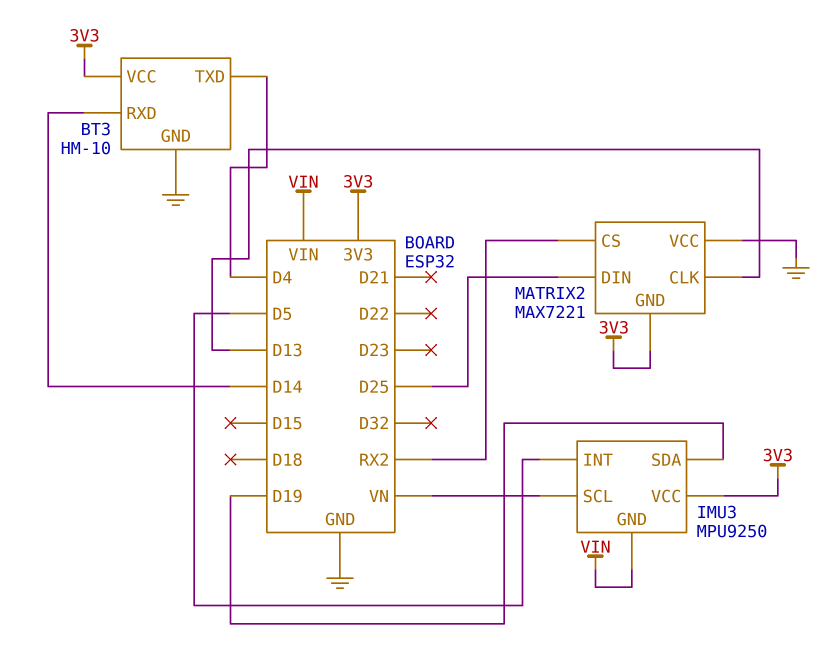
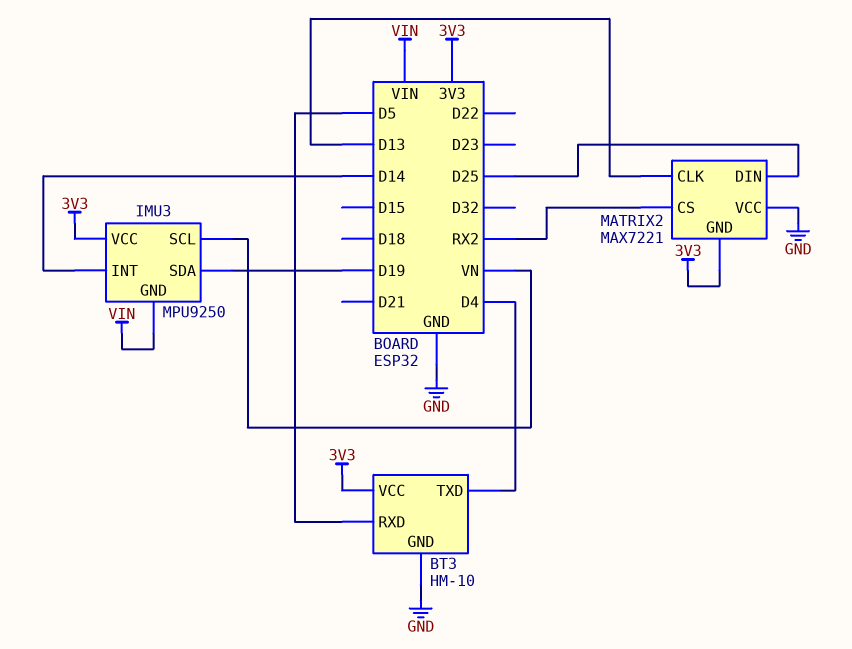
BT3 pin RXD: D14 -> D5
IMU3 pin INT: D5 -> D14

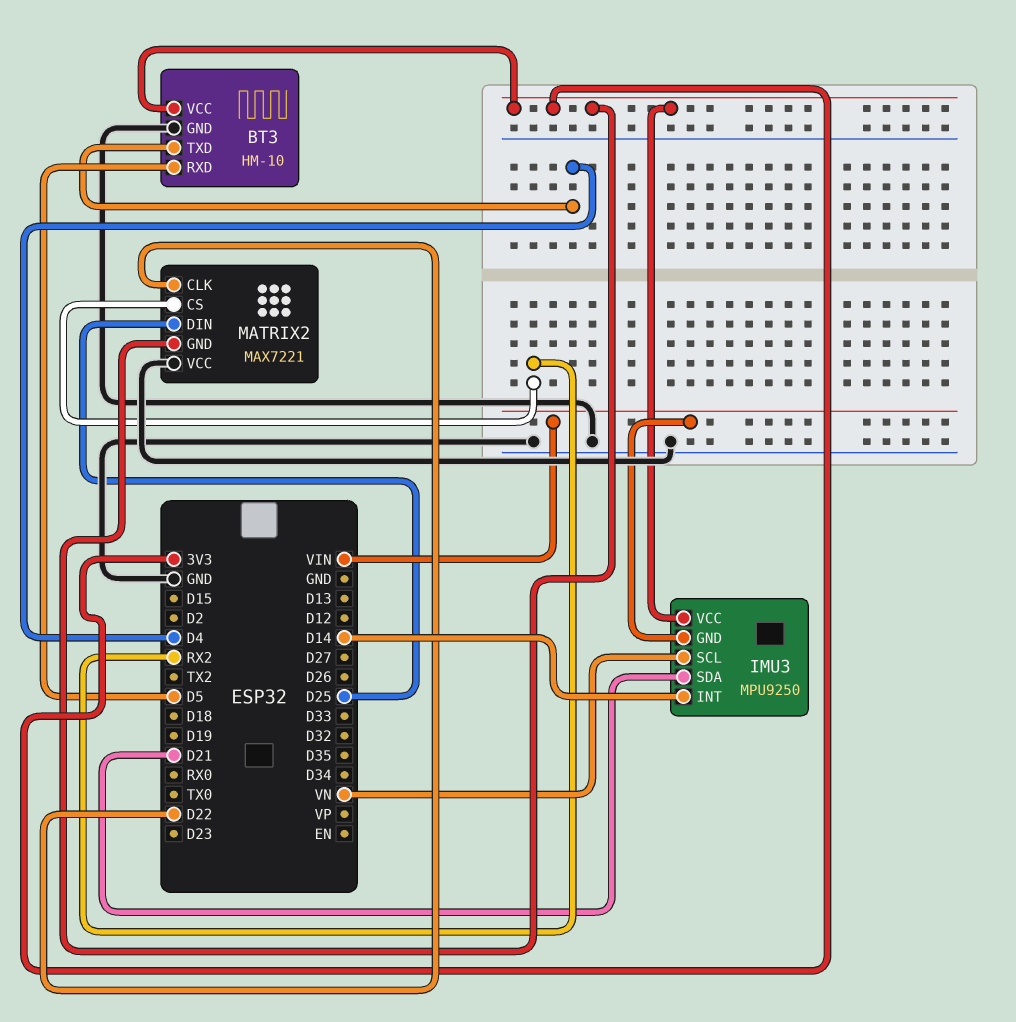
IMU3 pin SDA: D19 -> D21
MATRIX2 pin CLK: D13 -> D22

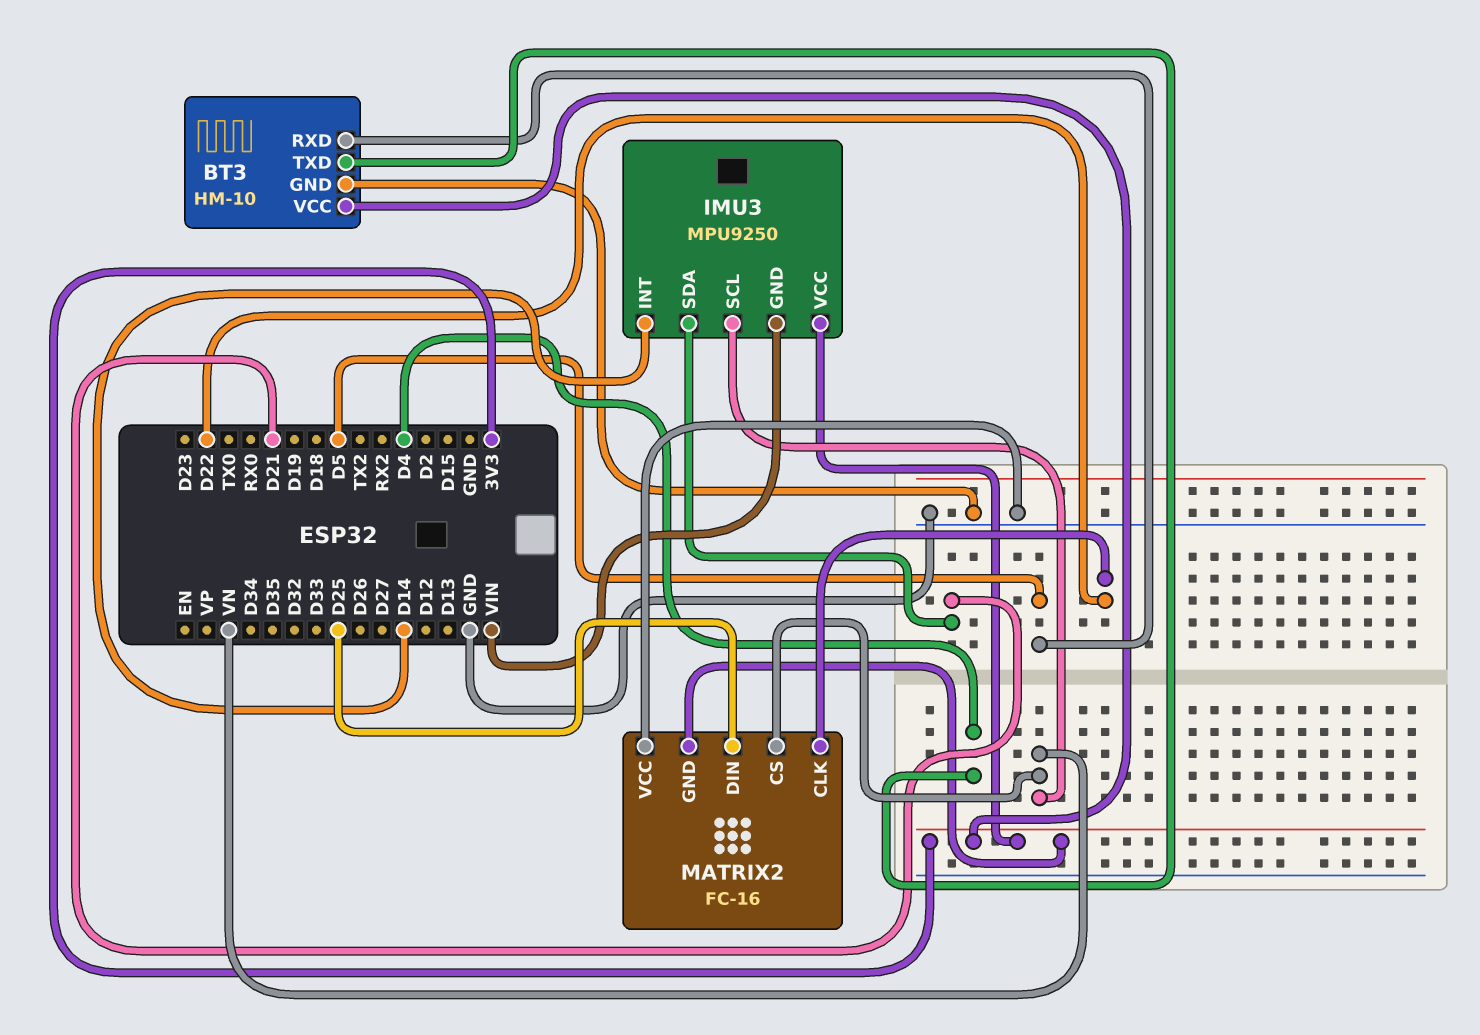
MATRIX2: MAX7221 -> FC-16
MATRIX2 pin CS: RX2 -> VN

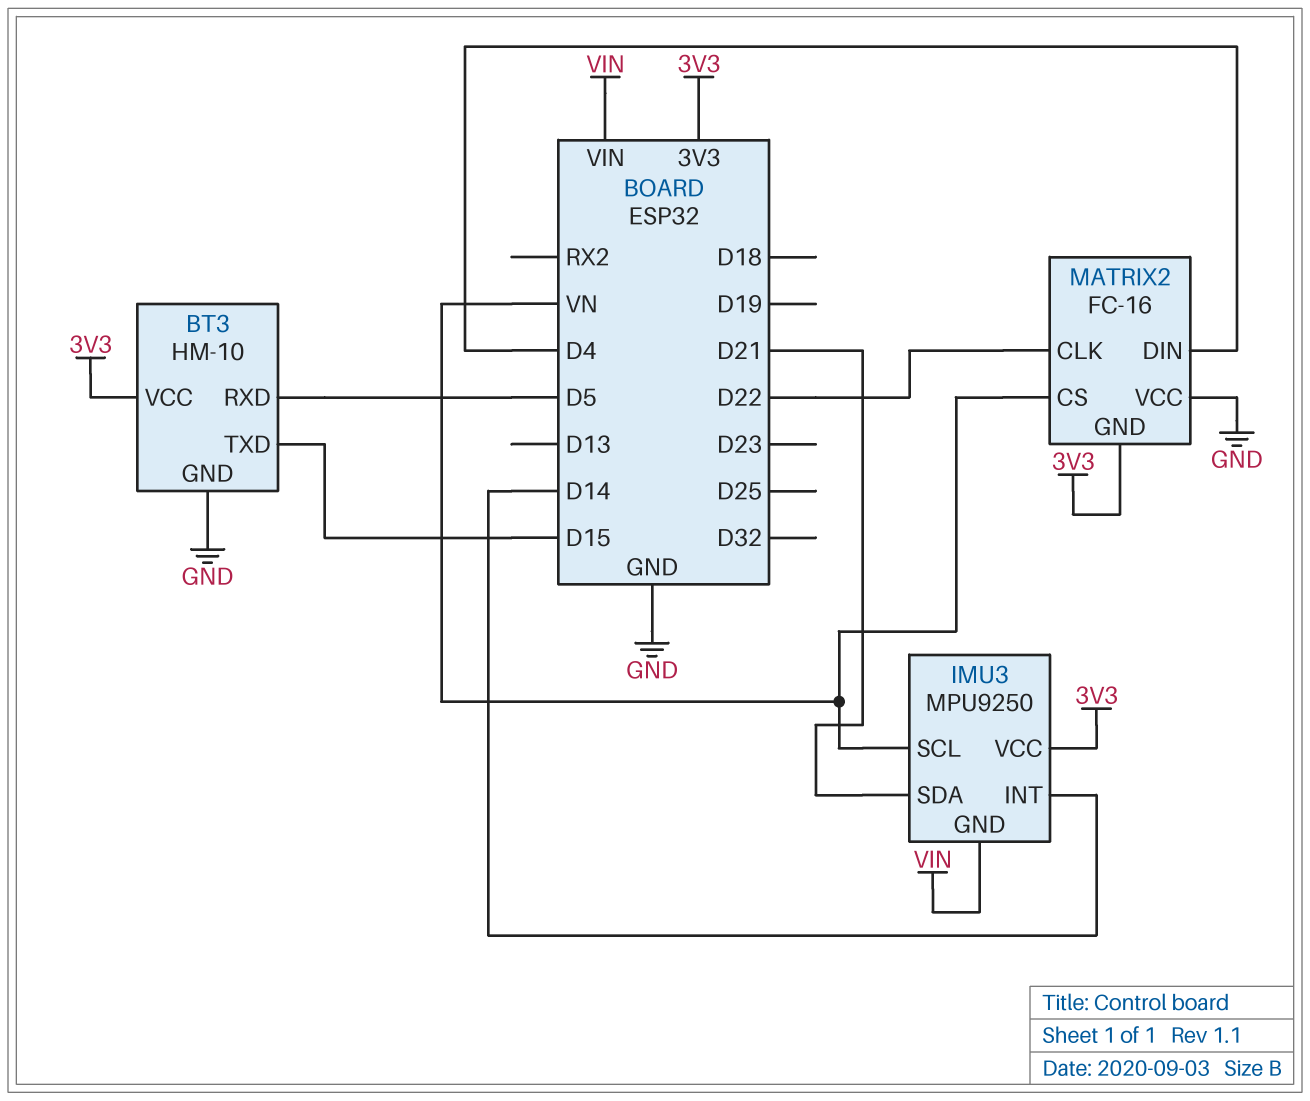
BT3 pin TXD: D4 -> D15
MATRIX2 pin DIN: D25 -> D4

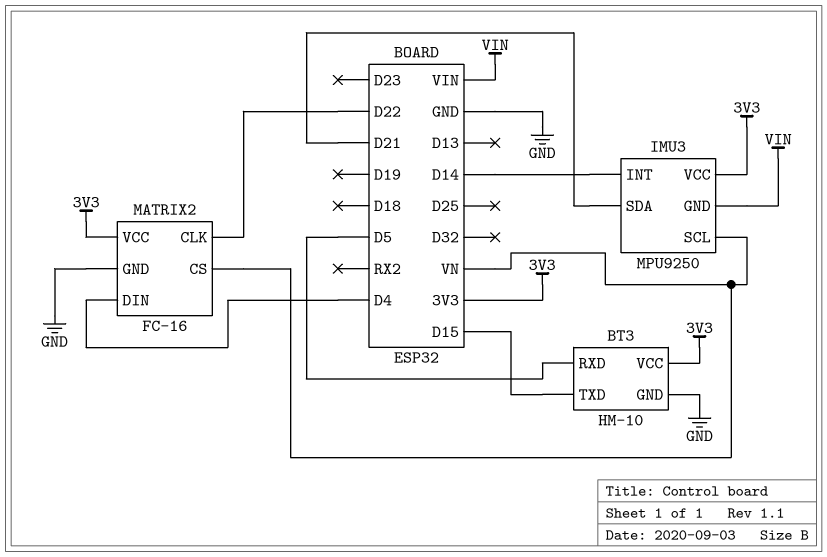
MATRIX2 pin GND: 3V3 -> GND
MATRIX2 pin VCC: GND -> 3V3

